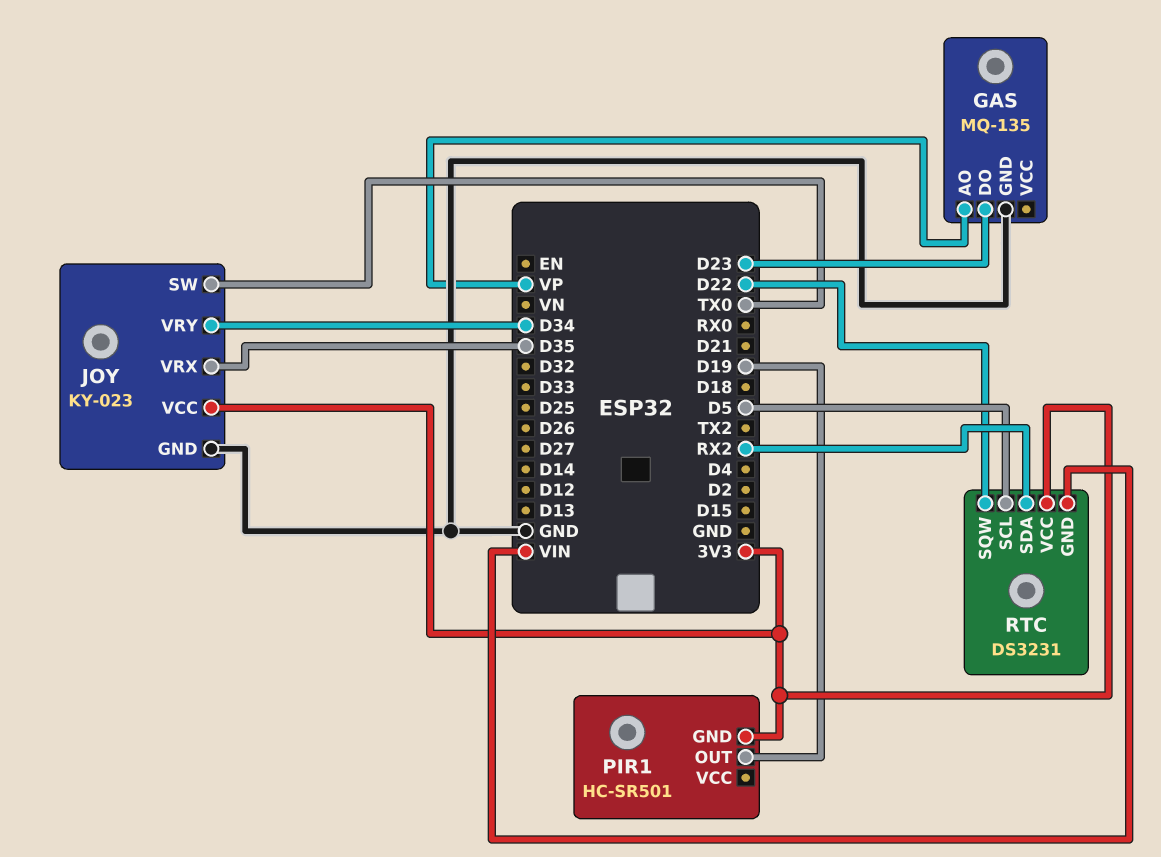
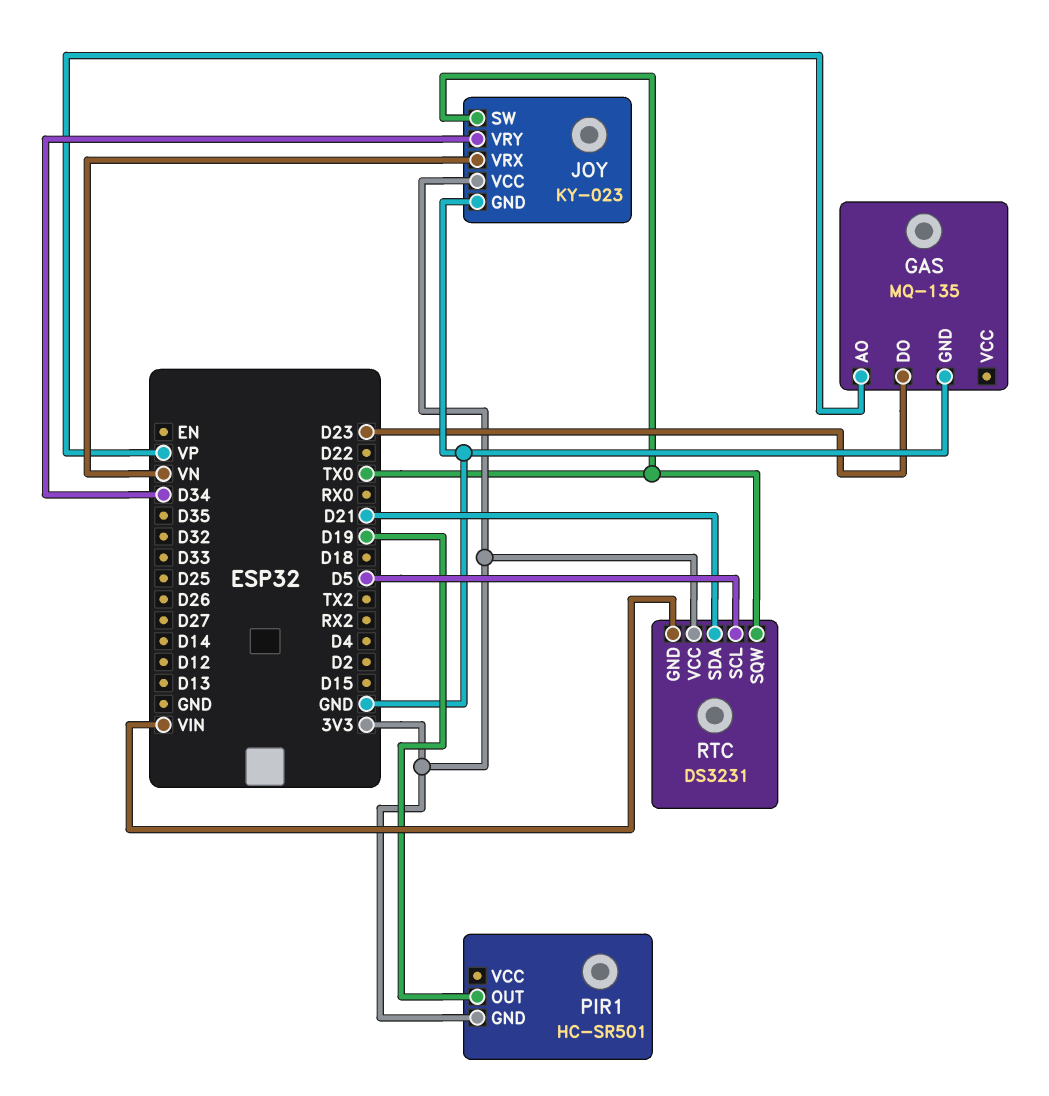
JOY pin VRX: D35 -> VN
RTC pin SDA: RX2 -> D21
RTC pin SQW: D22 -> TX0

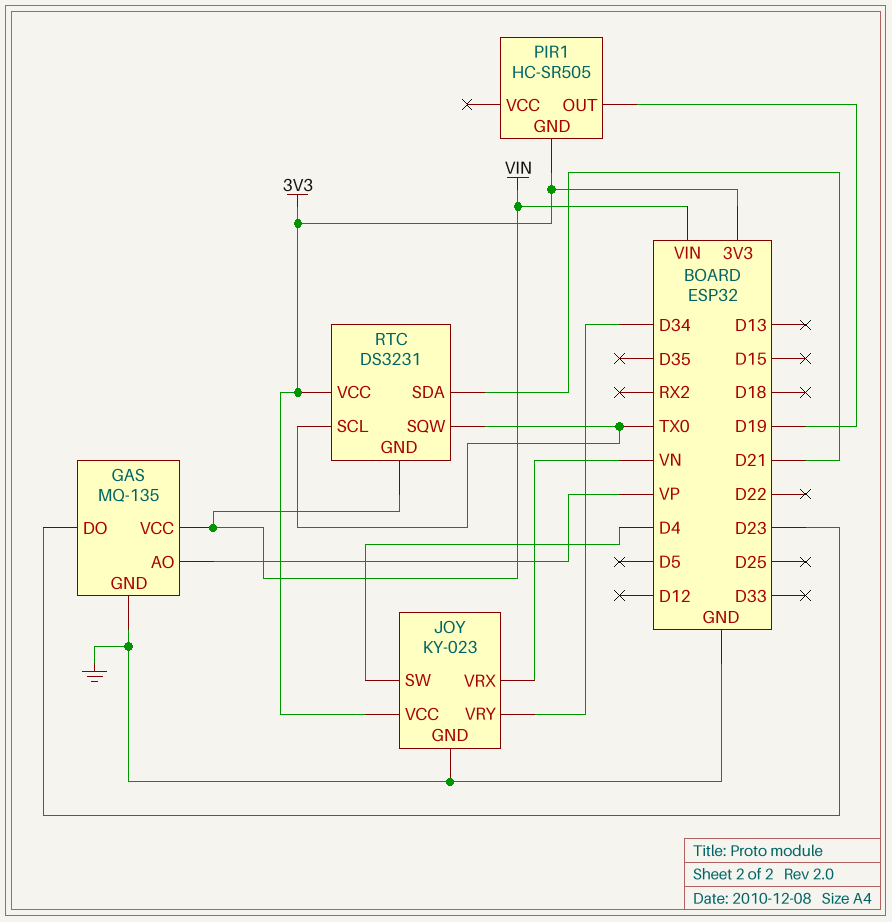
GAS pin VCC: none -> VIN
JOY pin SW: TX0 -> D4
PIR1: HC-SR501 -> HC-SR505
RTC pin SCL: D5 -> TX0

